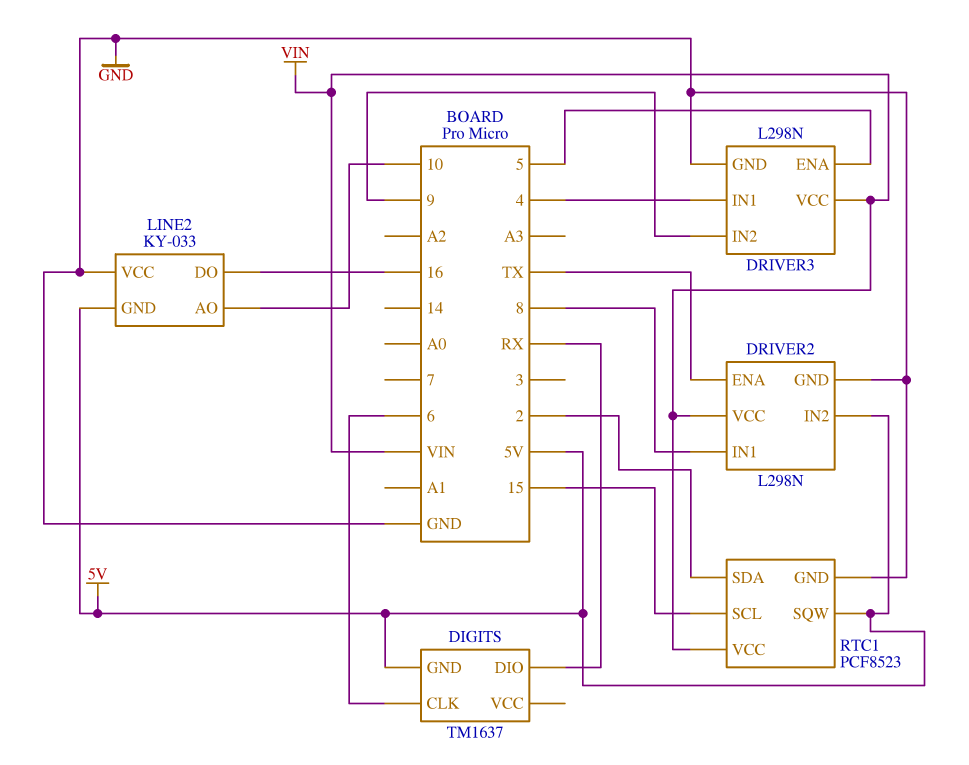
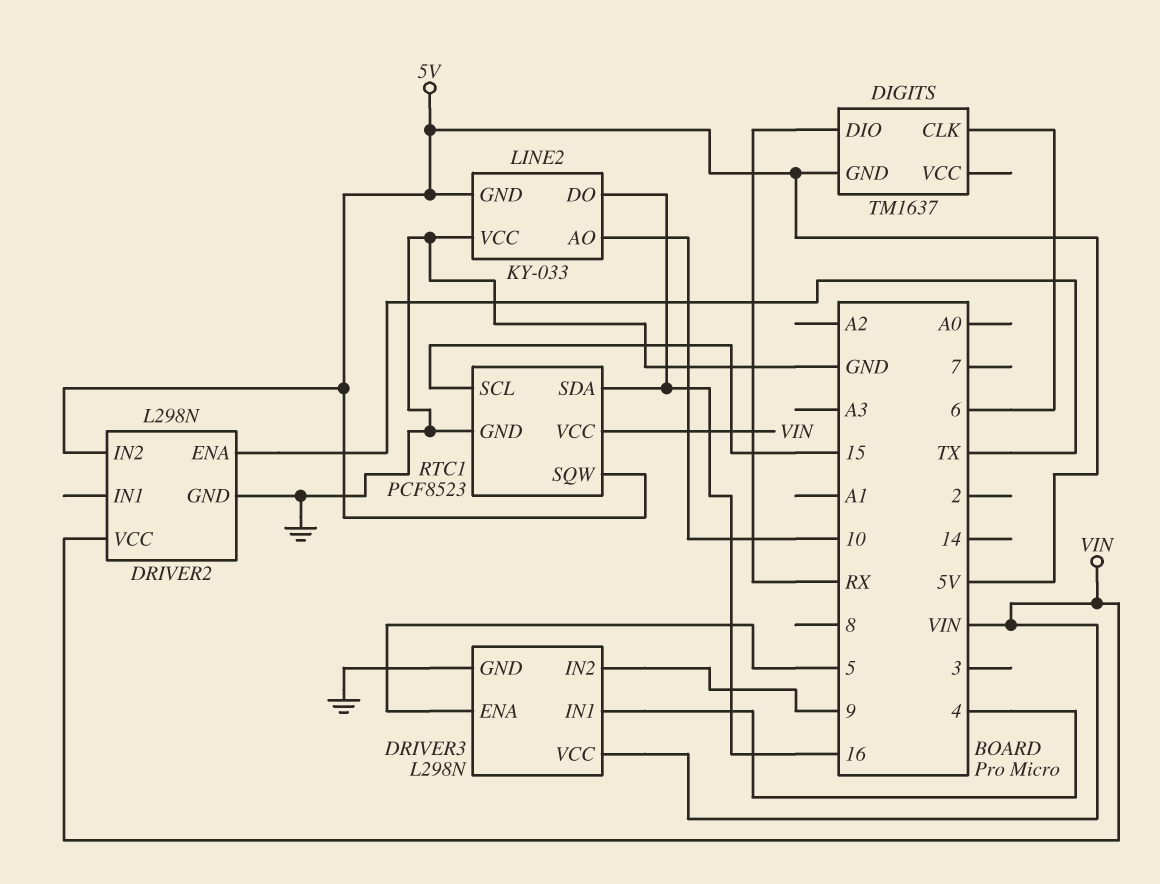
DRIVER2 pin IN1: 8 -> none
RTC1 pin SDA: 2 -> 16

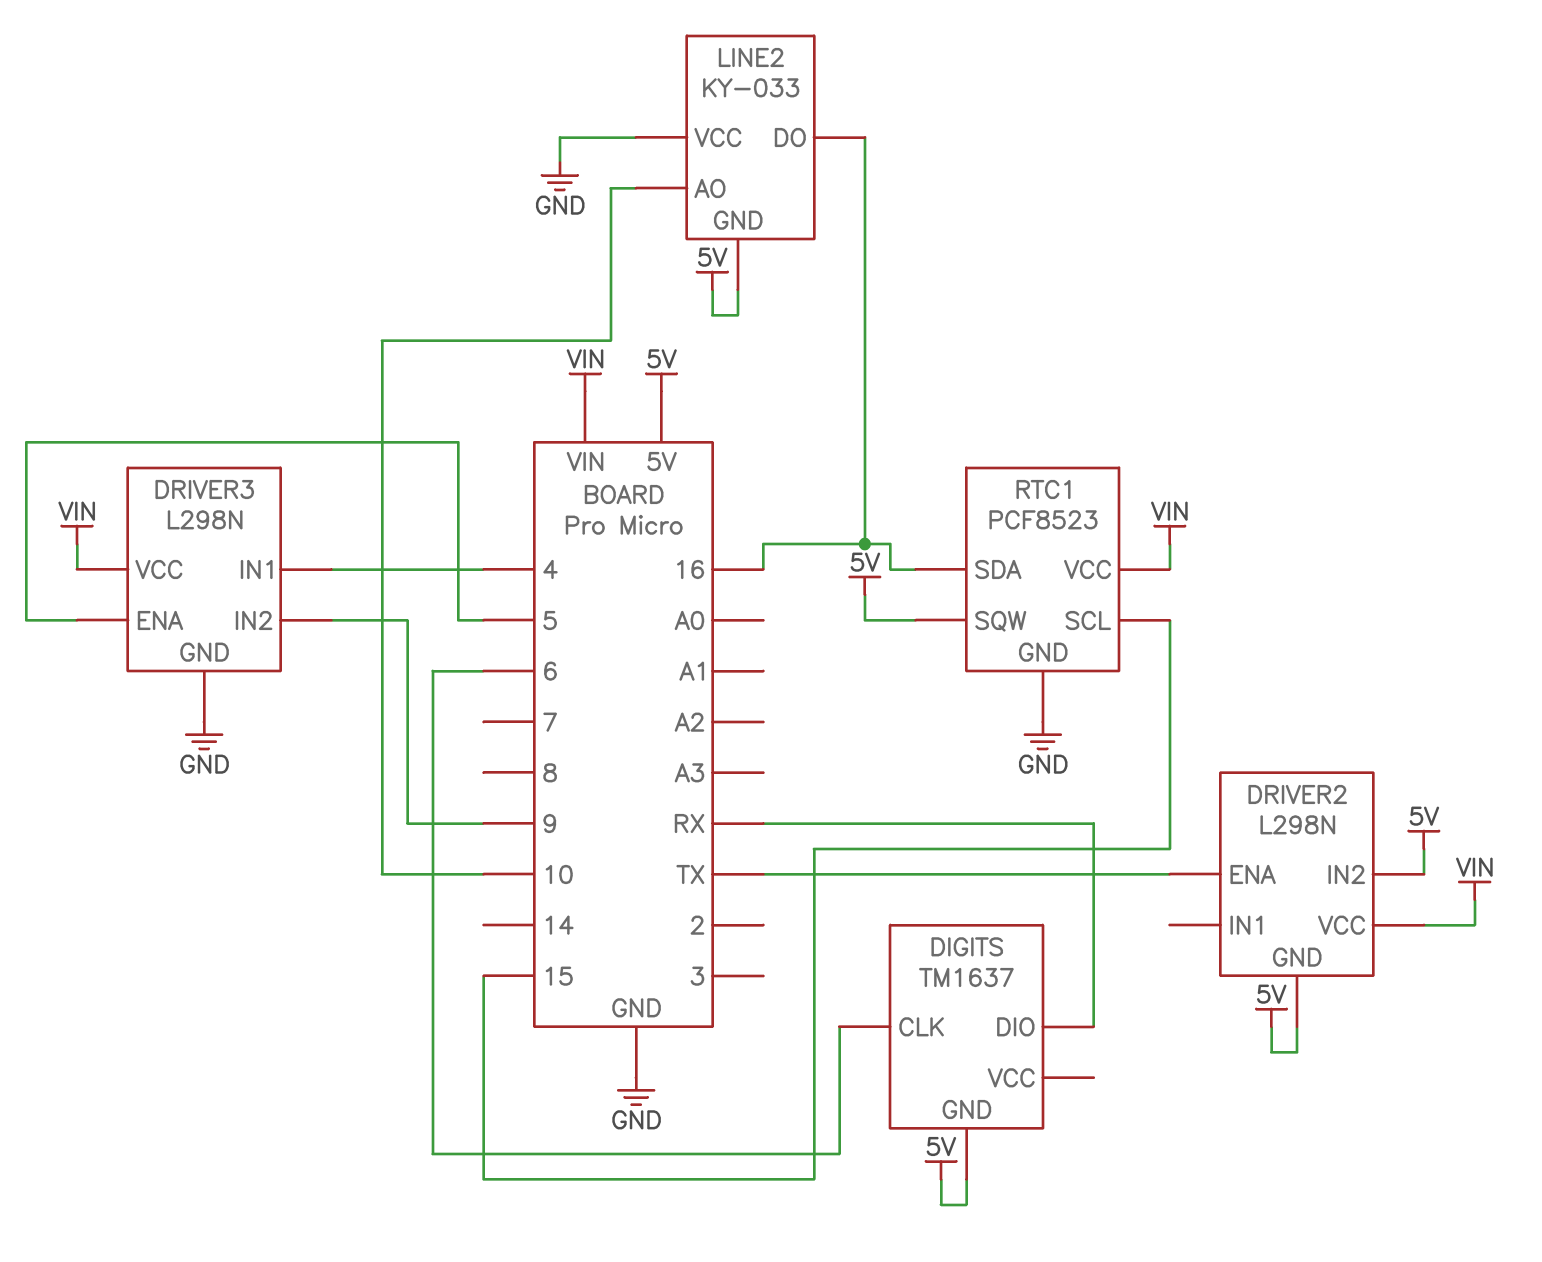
DRIVER2 pin GND: GND -> 5V

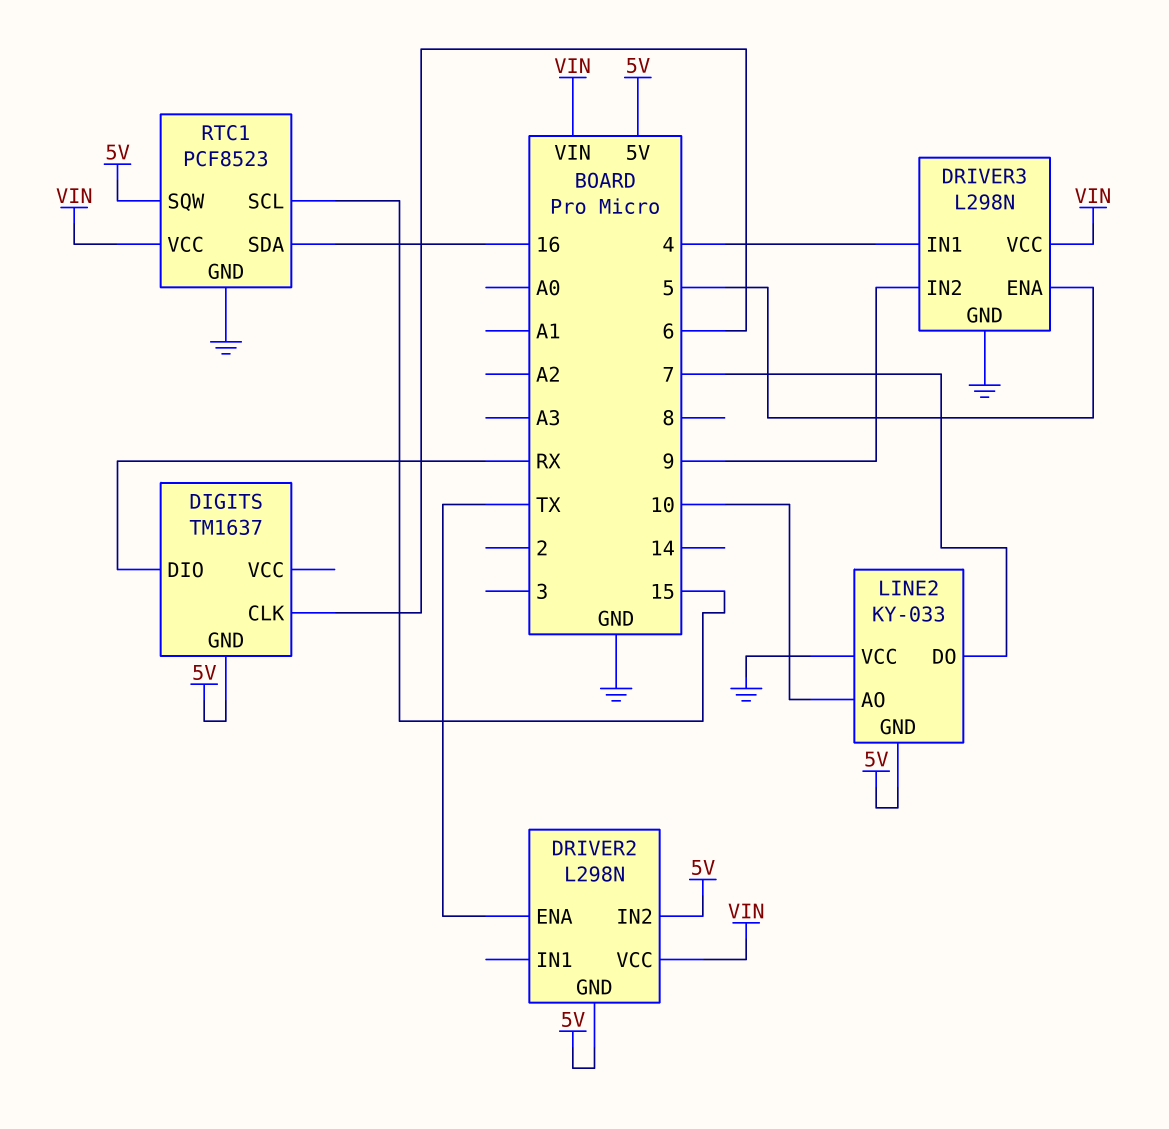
LINE2 pin DO: 16 -> 7

